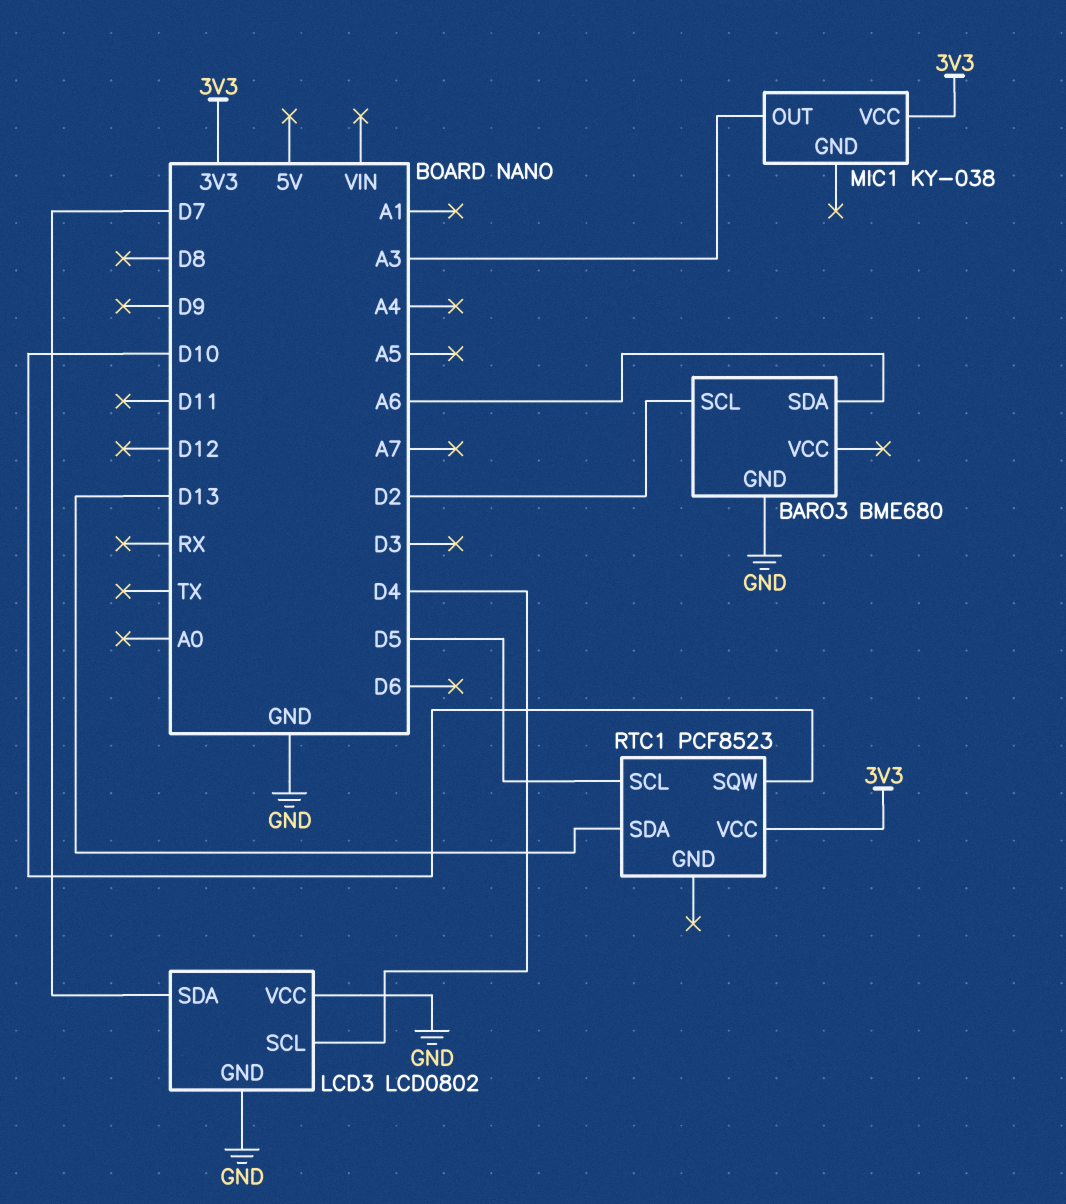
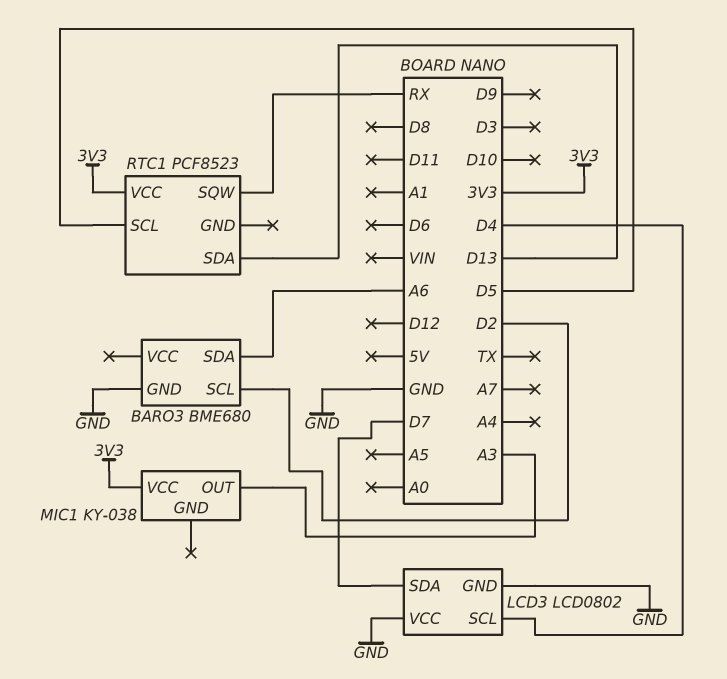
RTC1 pin SQW: D10 -> RX

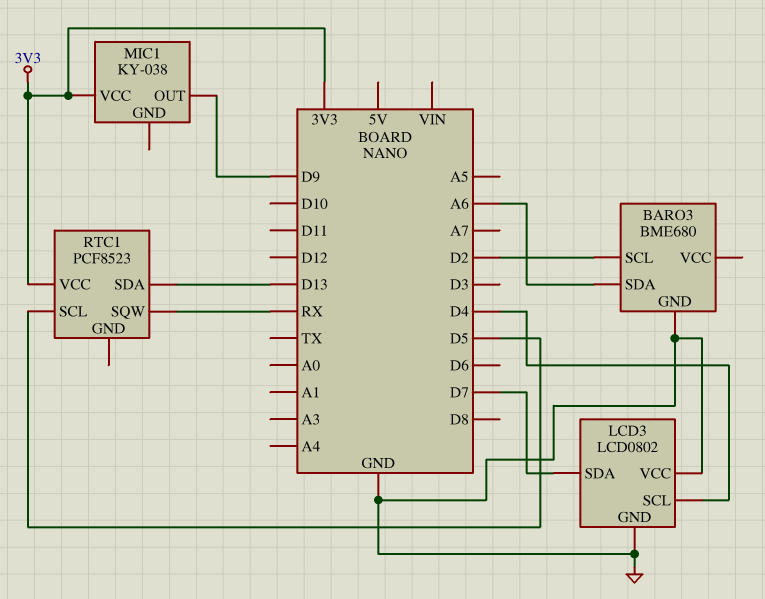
MIC1 pin OUT: A3 -> D9

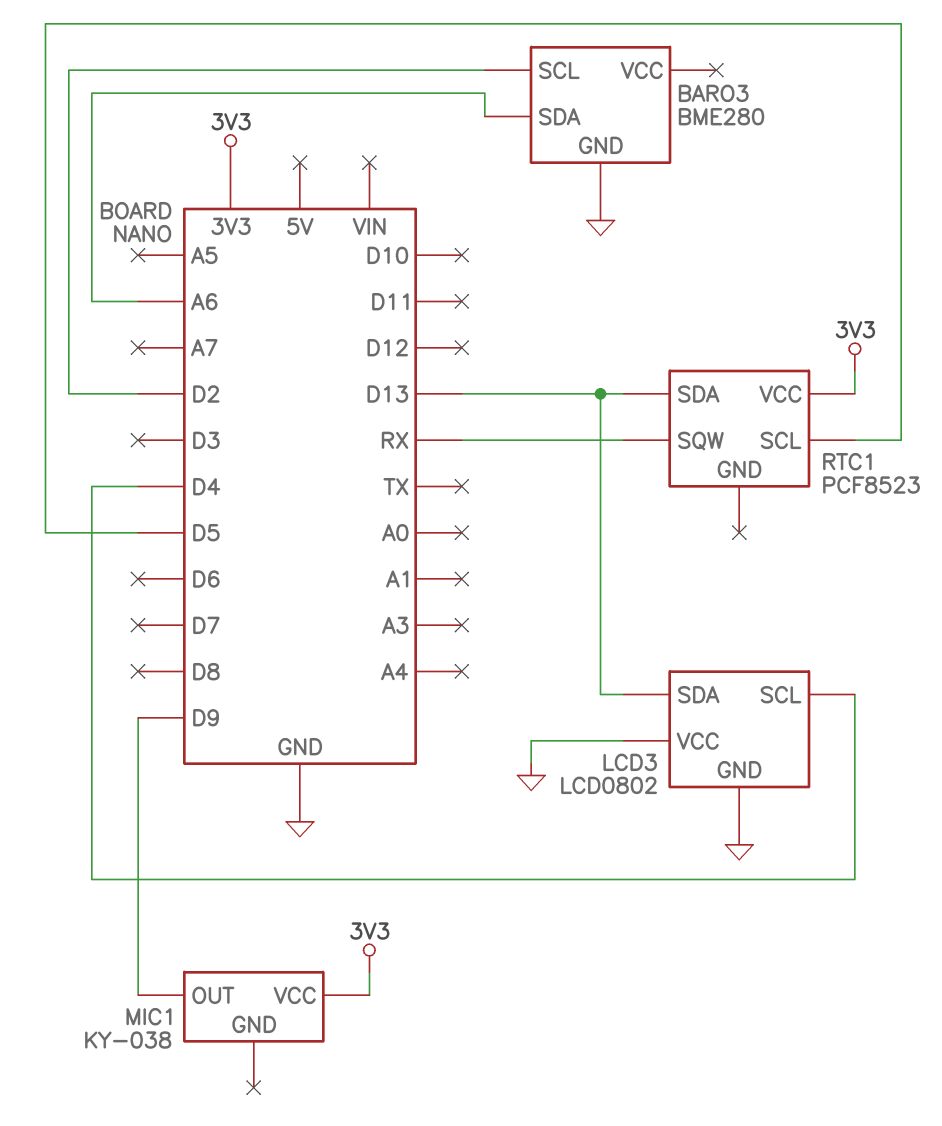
BARO3: BME680 -> BME280
LCD3 pin SDA: D7 -> D13

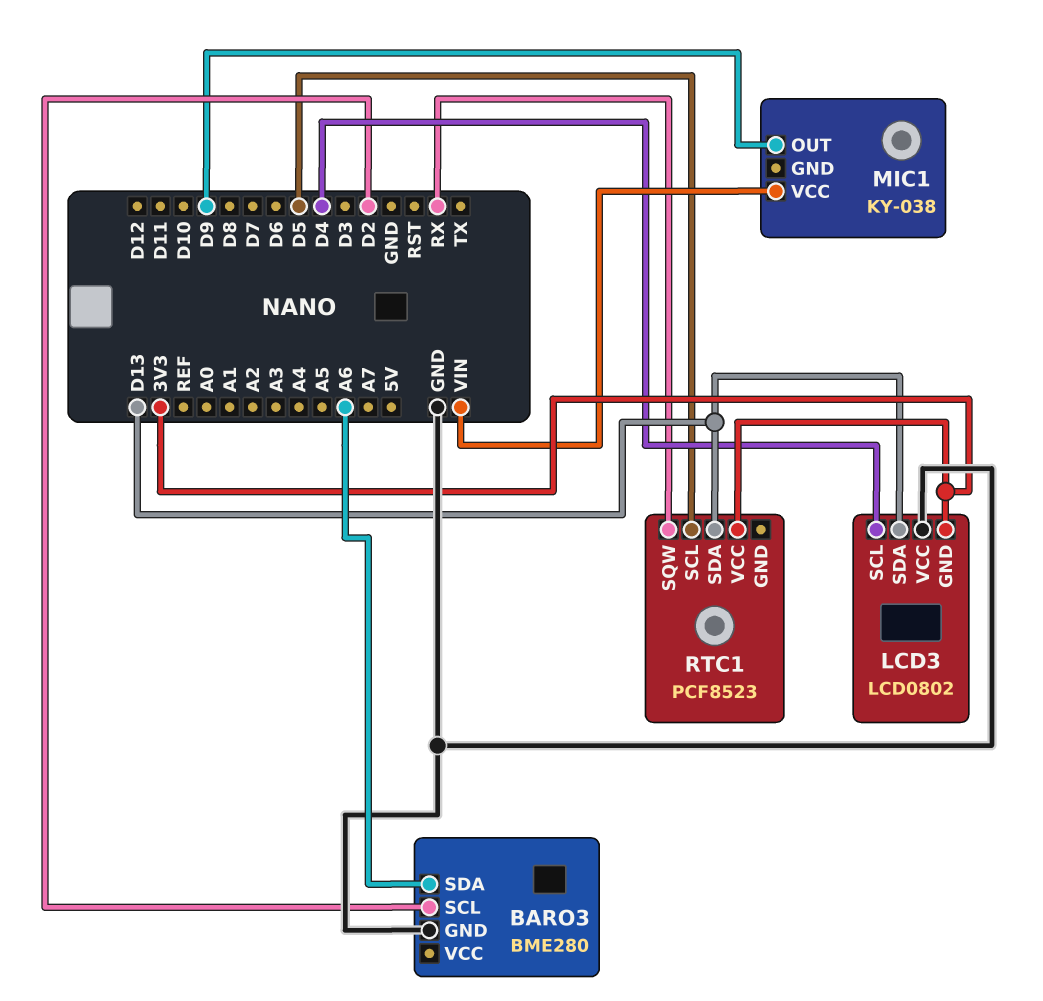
LCD3 pin GND: GND -> 3V3
MIC1 pin VCC: 3V3 -> VIN

